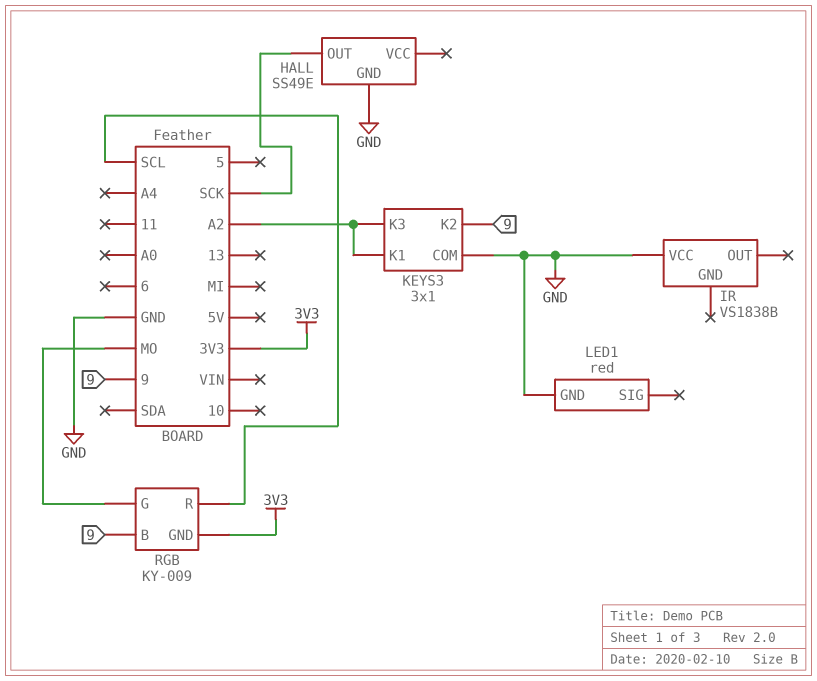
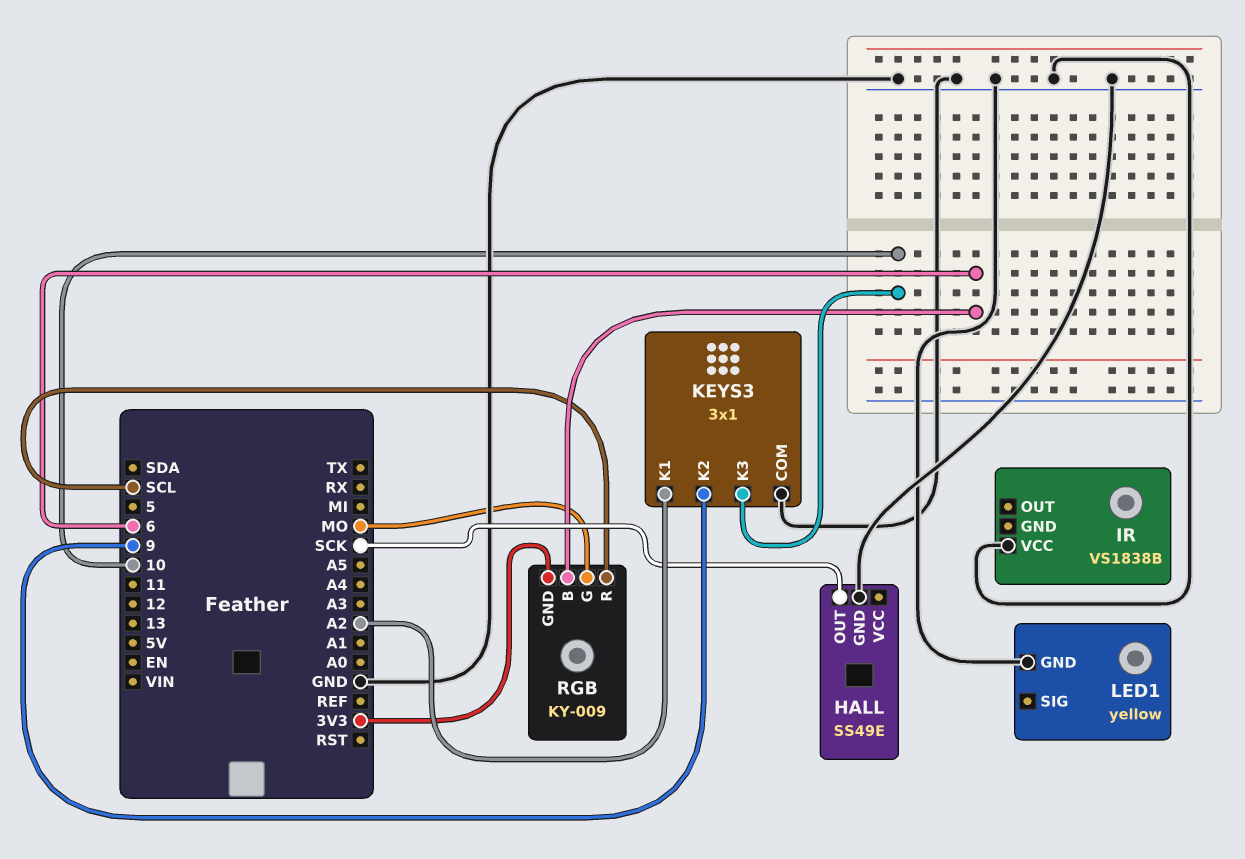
KEYS3 pin K3: A2 -> 10
LED1: red -> yellow
RGB pin B: 9 -> 6

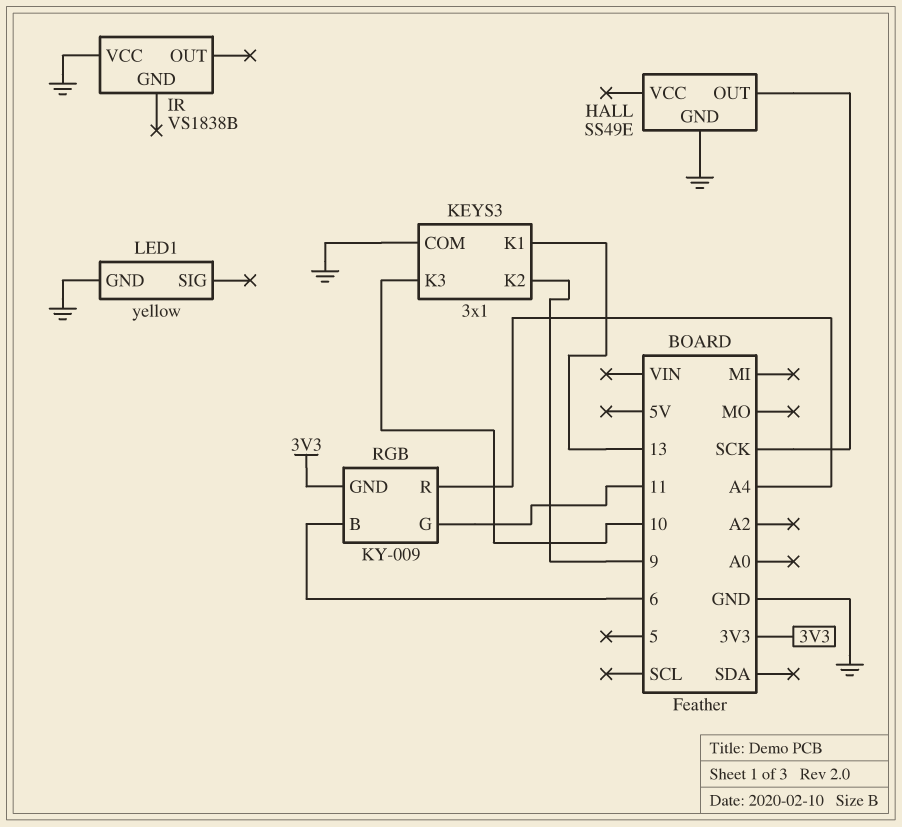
KEYS3 pin K1: A2 -> 13
RGB pin G: MO -> 11
RGB pin R: SCL -> A4

